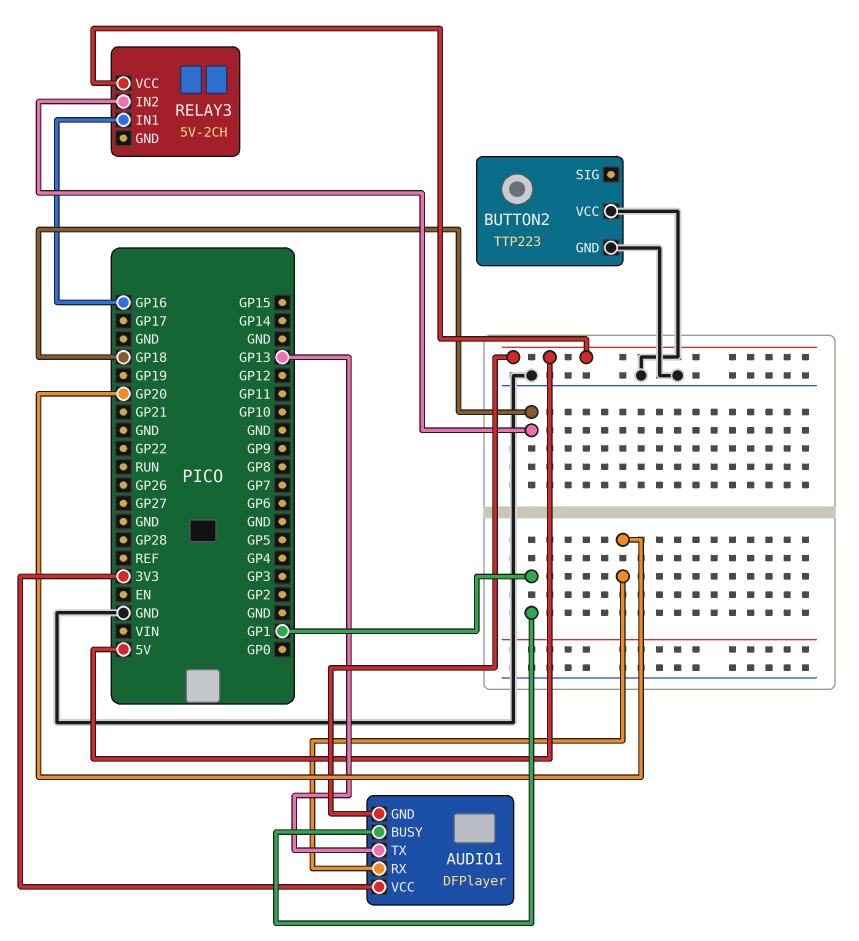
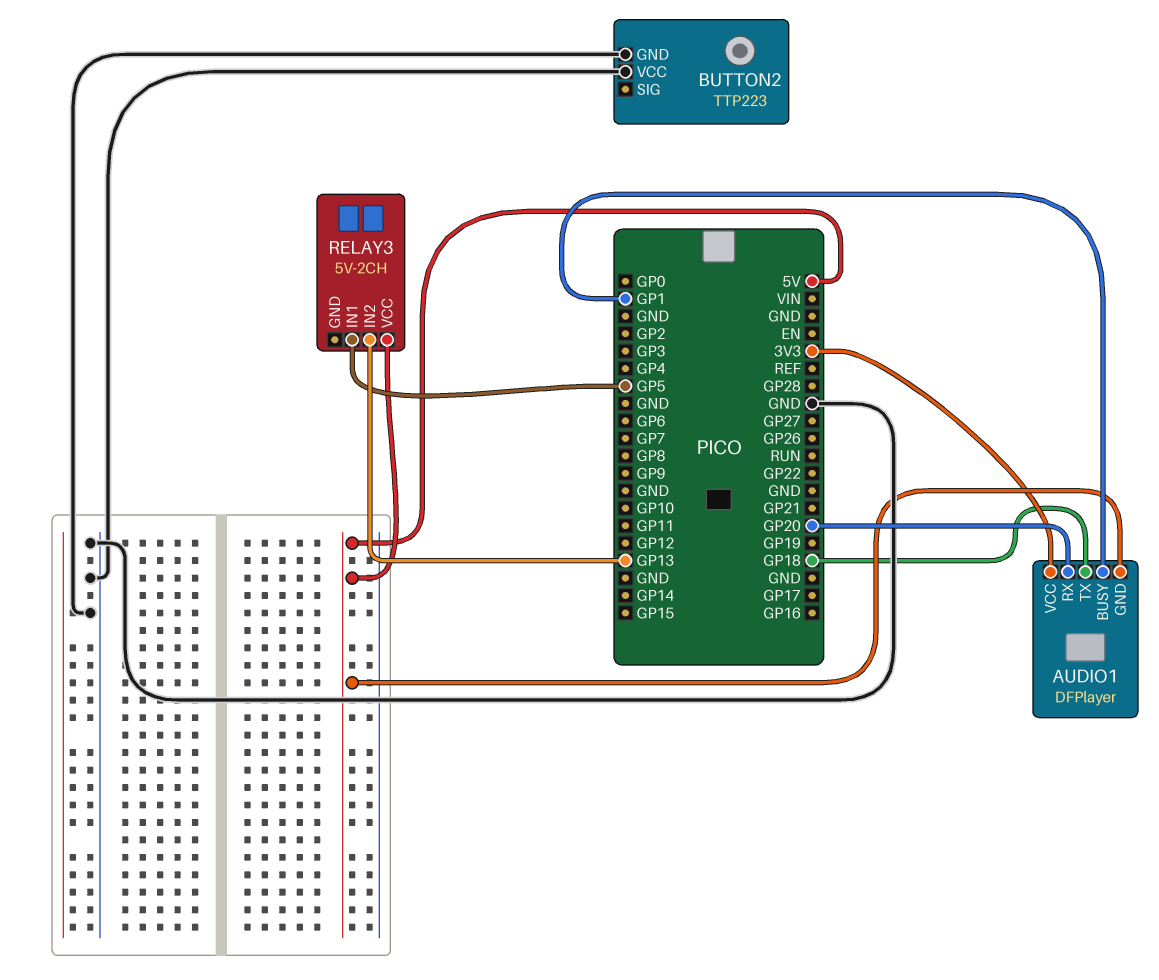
AUDIO1 pin TX: GP13 -> GP18
RELAY3 pin IN1: GP16 -> GP5
RELAY3 pin IN2: GP18 -> GP13

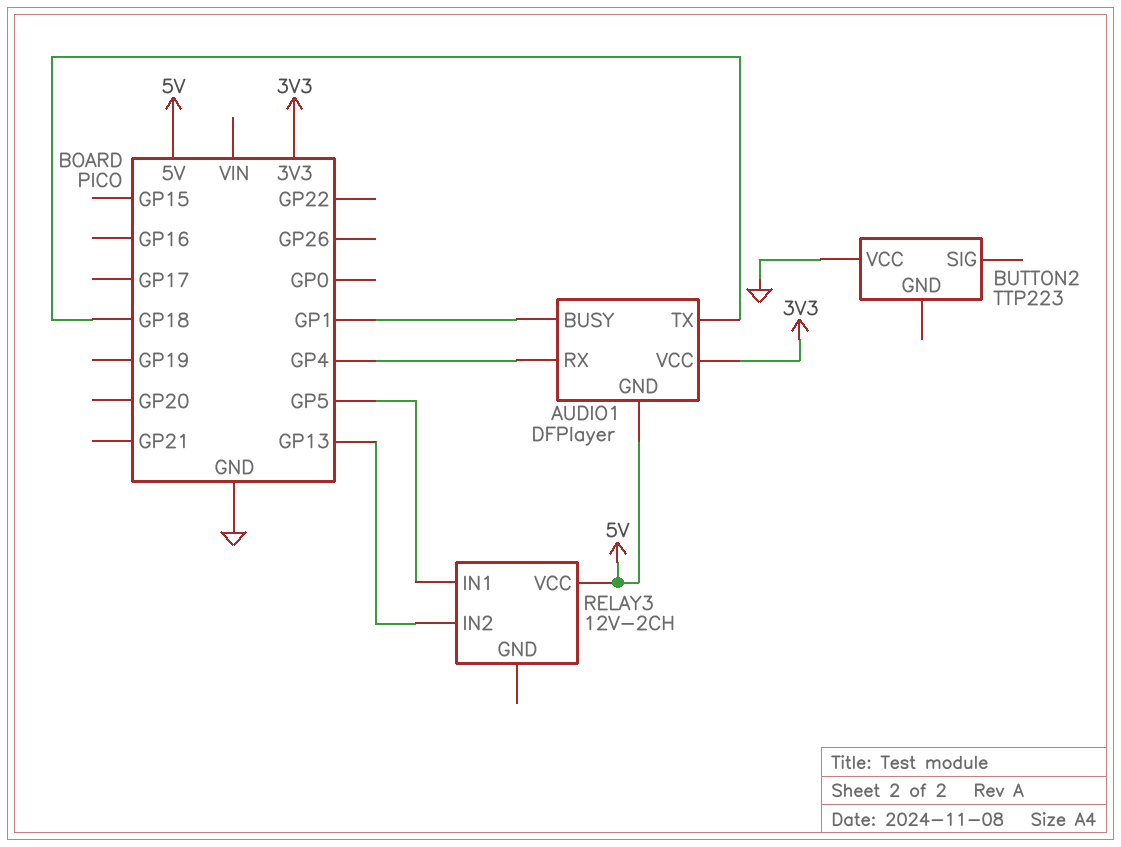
AUDIO1 pin RX: GP20 -> GP4
BUTTON2 pin GND: GND -> none
RELAY3: 5V-2CH -> 12V-2CH

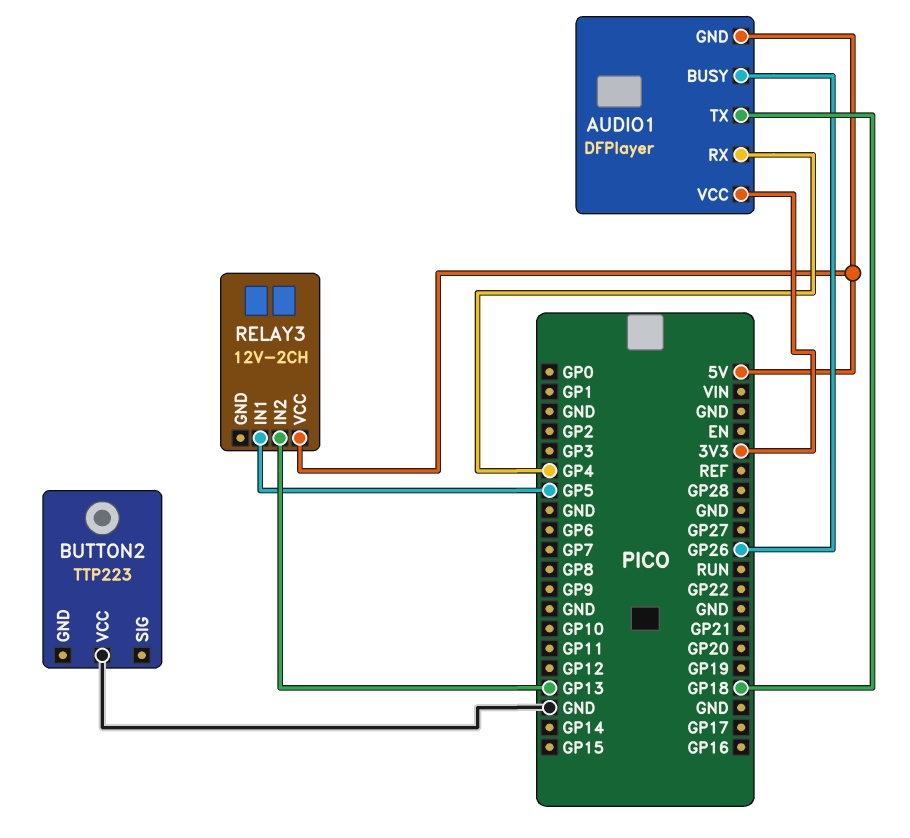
AUDIO1 pin BUSY: GP1 -> GP26

